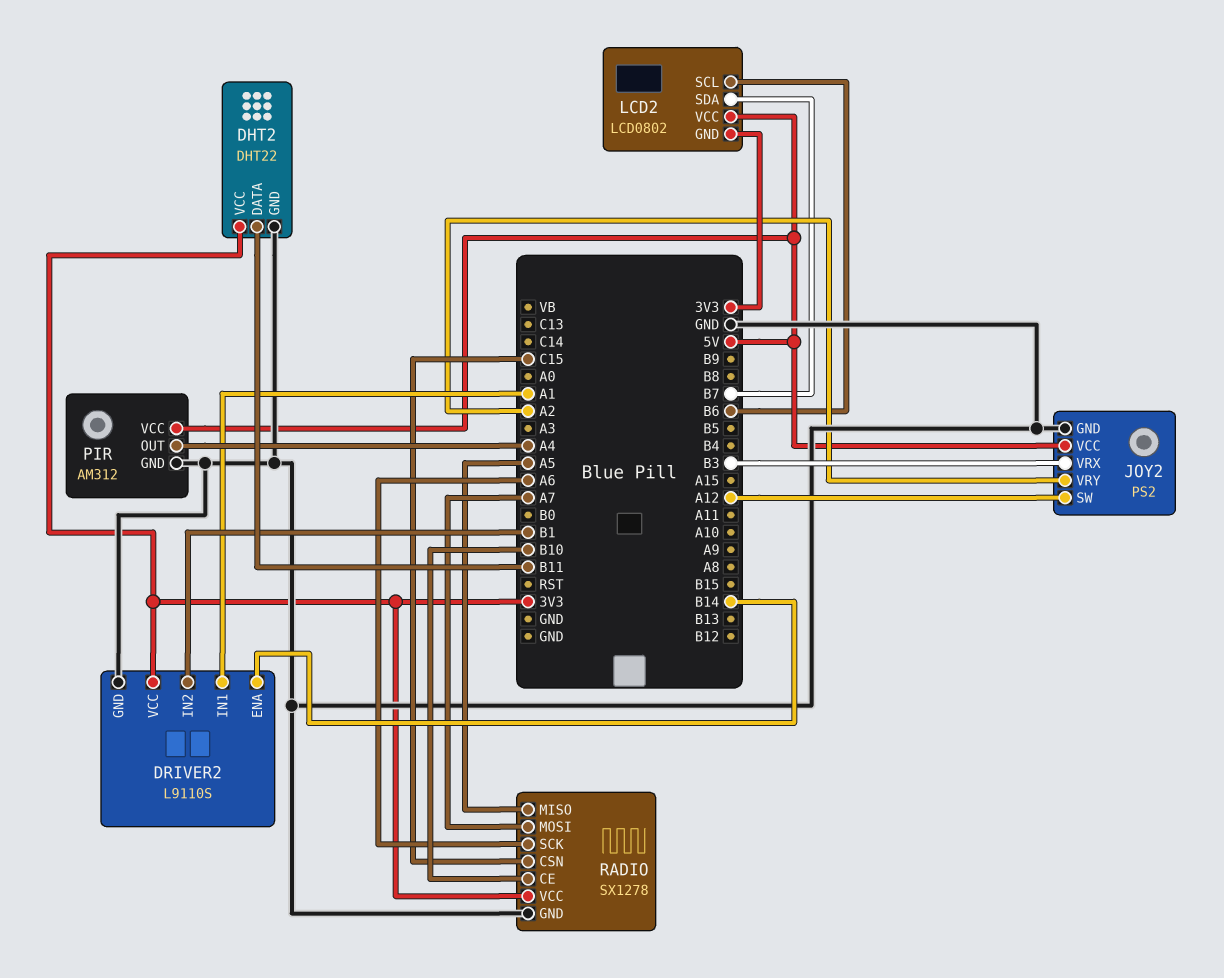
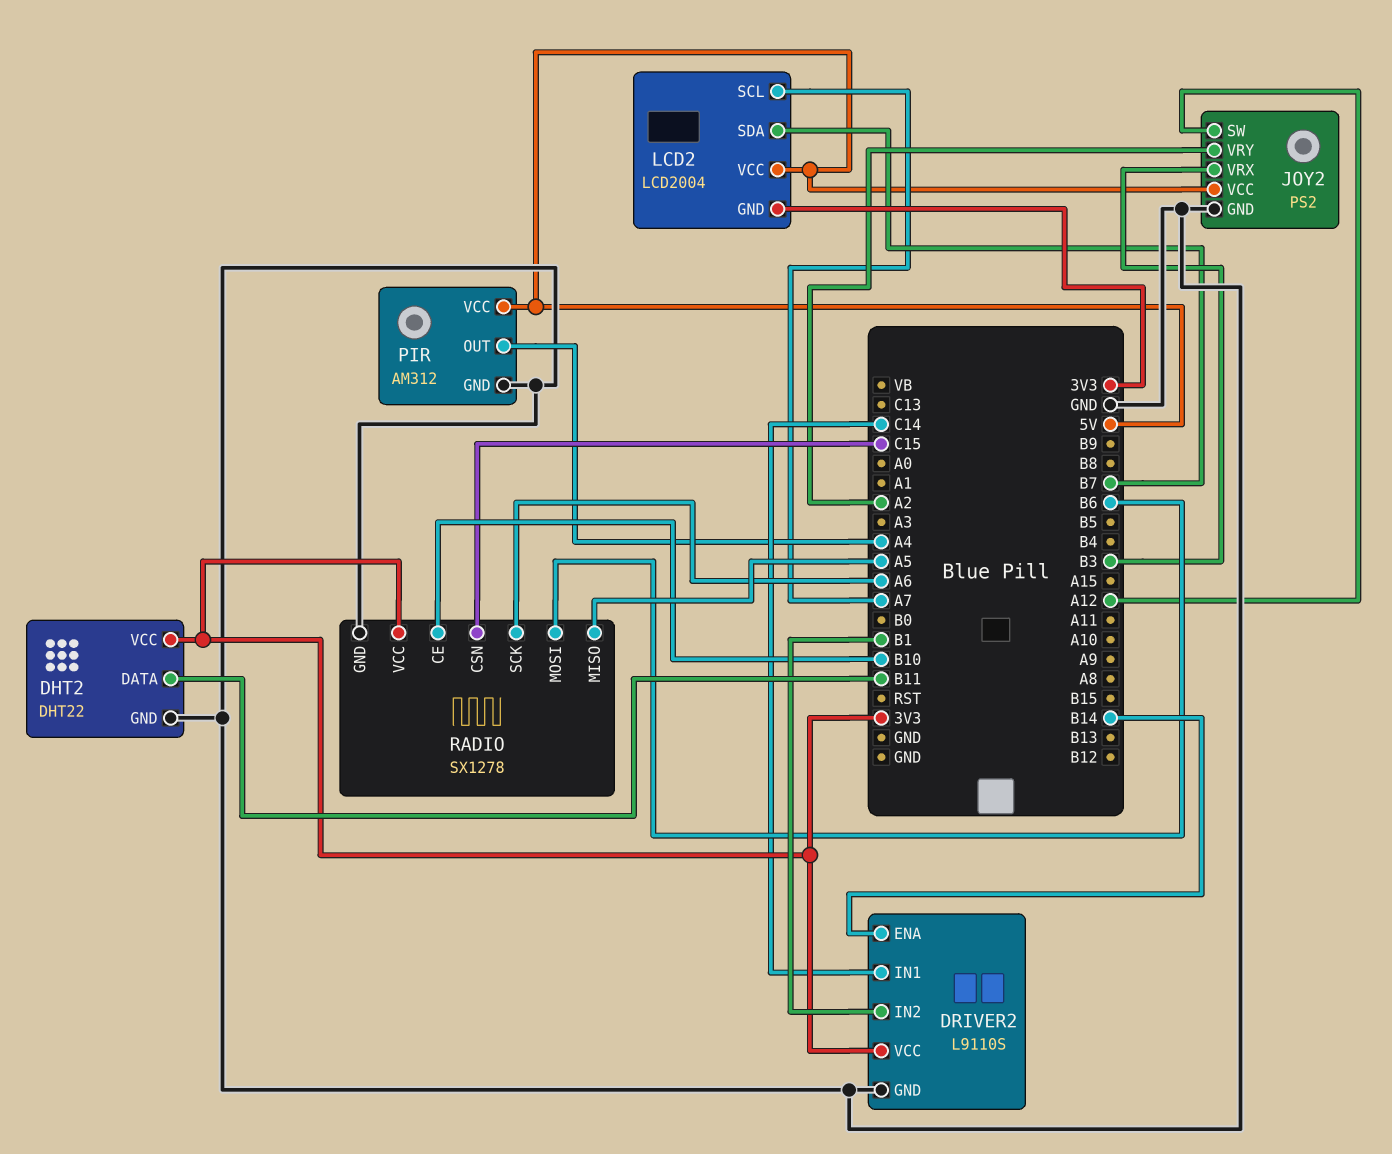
DRIVER2 pin IN1: A1 -> C14
LCD2: LCD0802 -> LCD2004
LCD2 pin SCL: B6 -> A7
RADIO pin MOSI: A7 -> B6

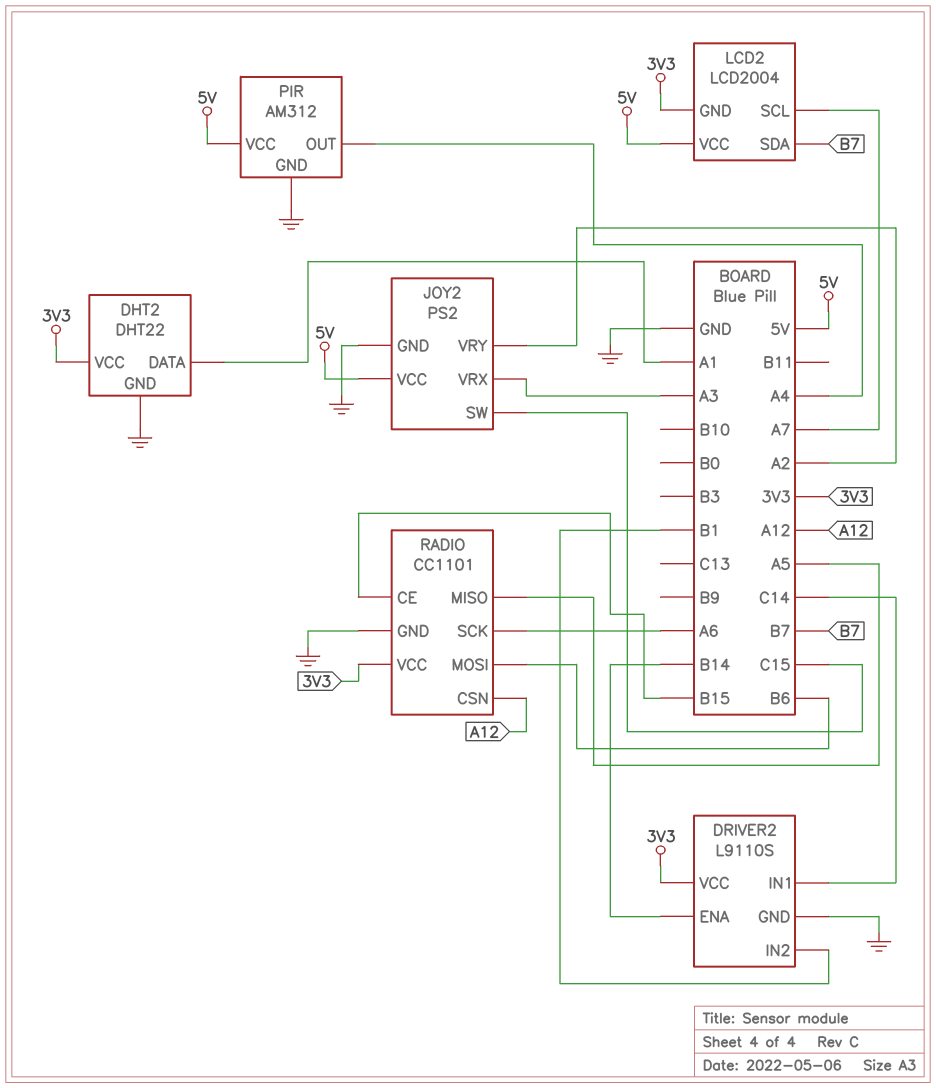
DHT2 pin DATA: B11 -> A1
JOY2 pin SW: A12 -> C15
JOY2 pin VRX: B3 -> A3
RADIO: SX1278 -> CC1101
RADIO pin CE: B10 -> B15
RADIO pin CSN: C15 -> A12

